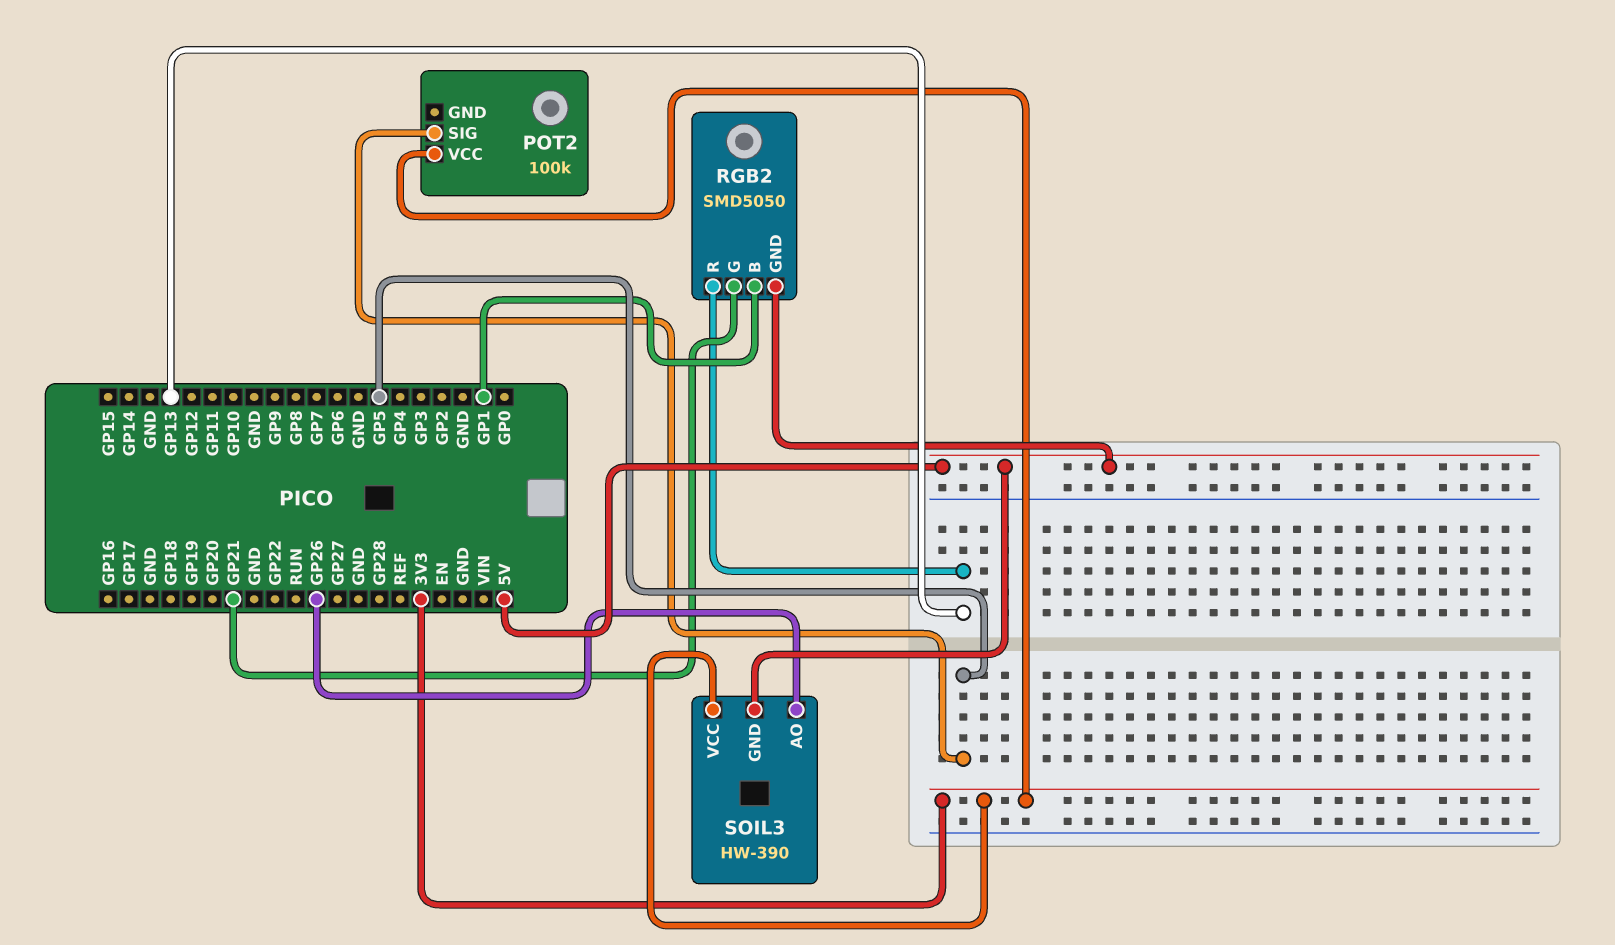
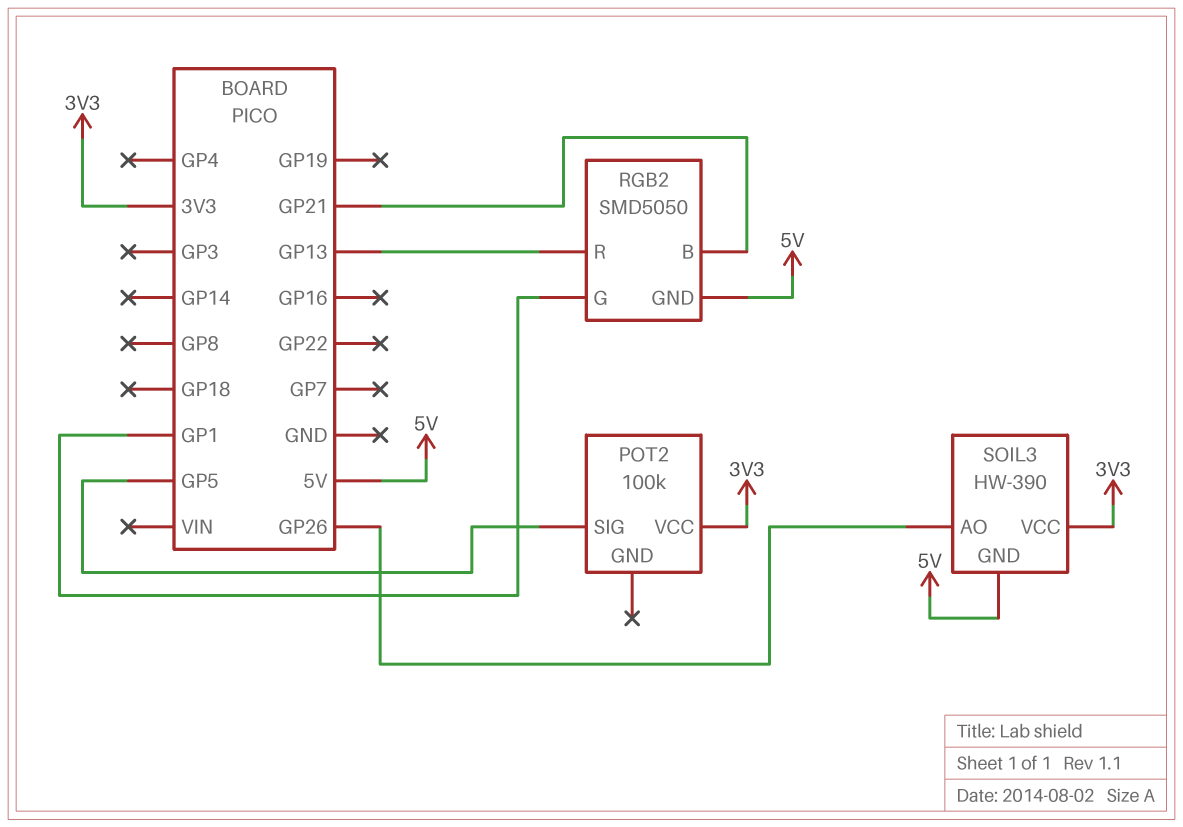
RGB2 pin B: GP1 -> GP21
RGB2 pin G: GP21 -> GP1

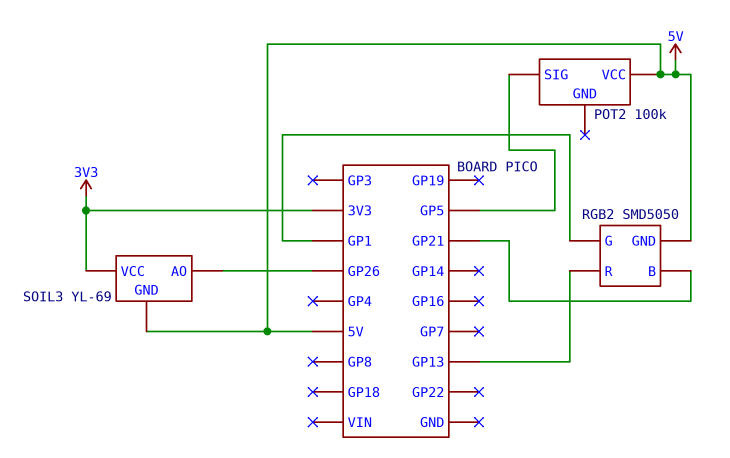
POT2 pin VCC: 3V3 -> 5V
SOIL3: HW-390 -> YL-69

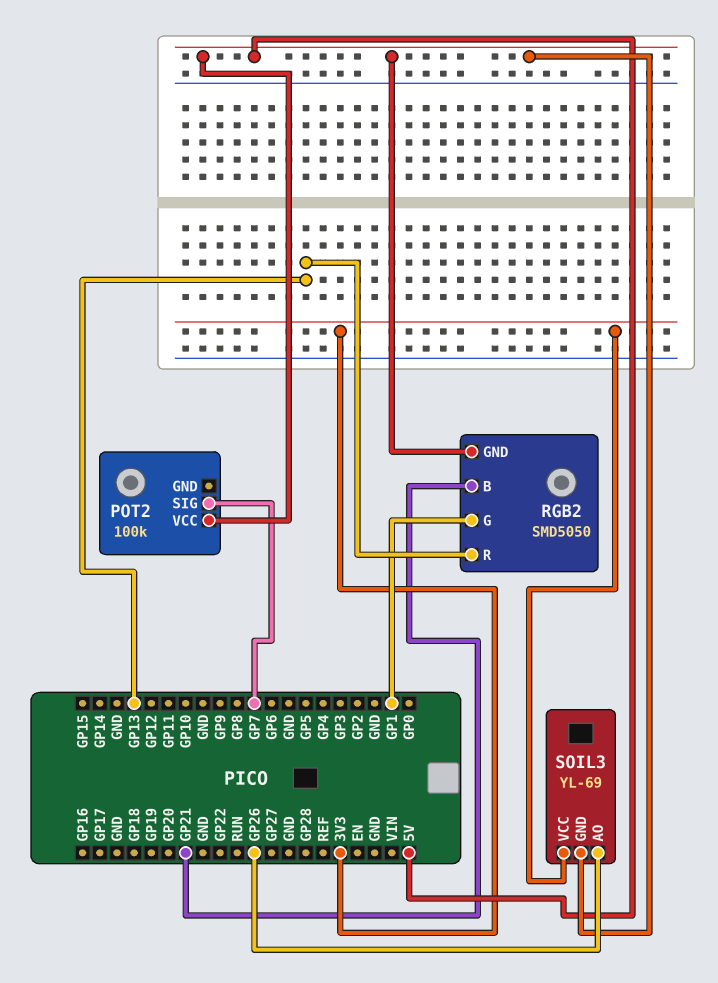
POT2 pin SIG: GP5 -> GP7

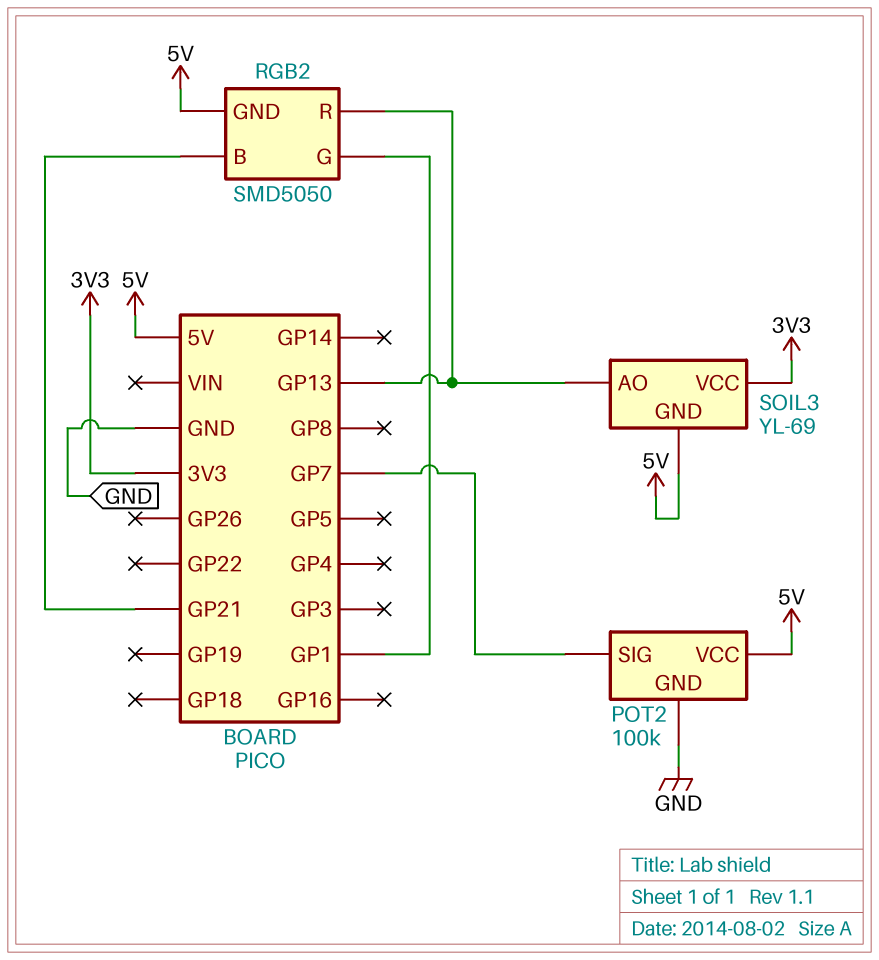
POT2 pin GND: none -> GND
SOIL3 pin AO: GP26 -> GP13

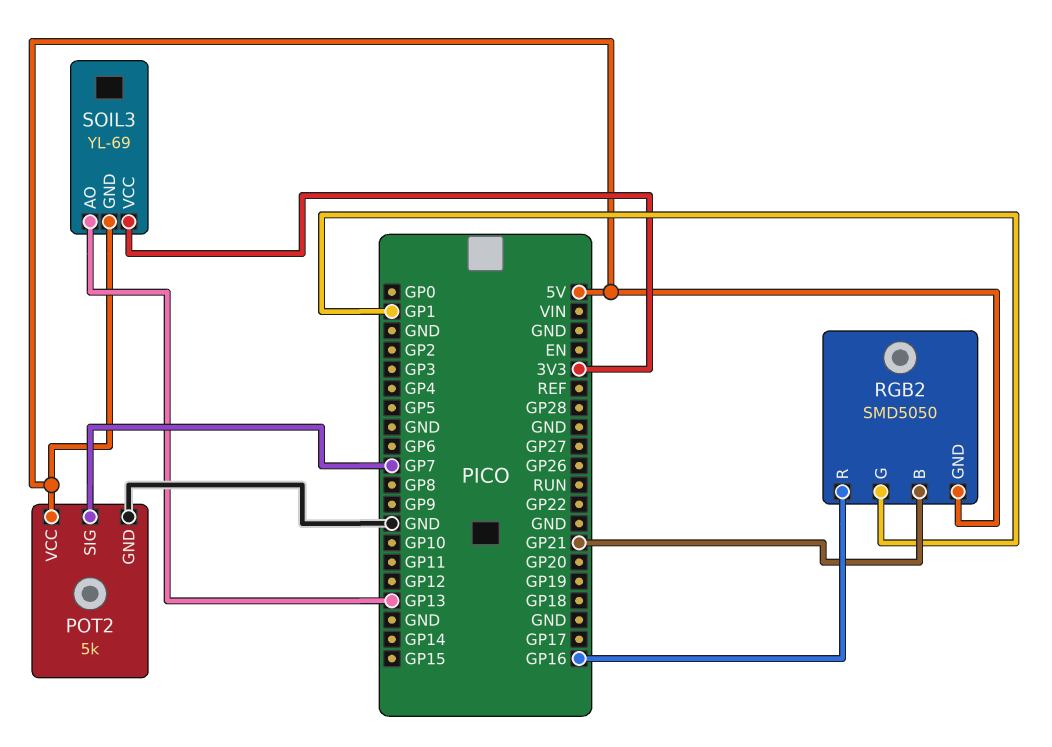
POT2: 100k -> 5k
RGB2 pin R: GP13 -> GP16

